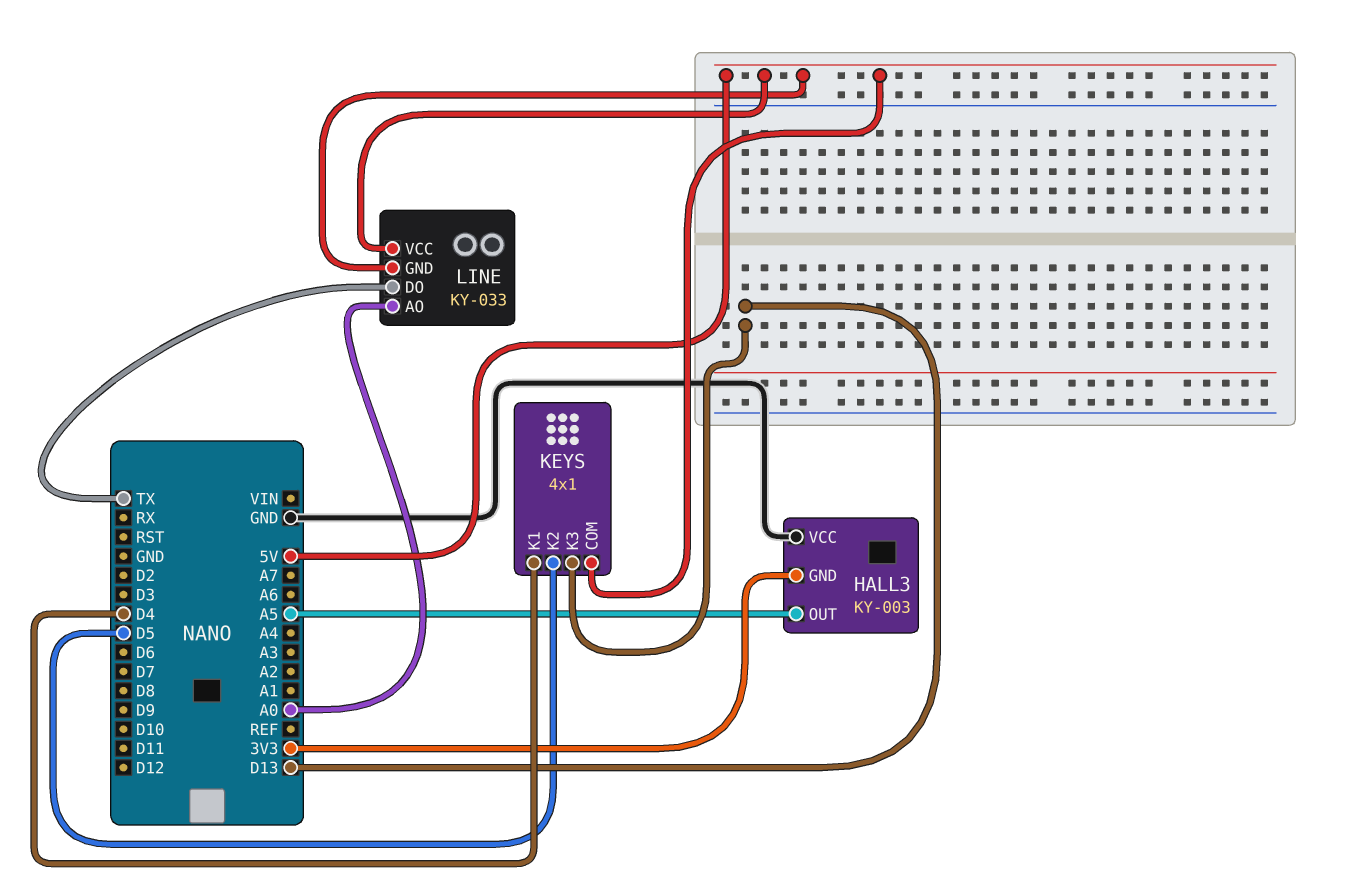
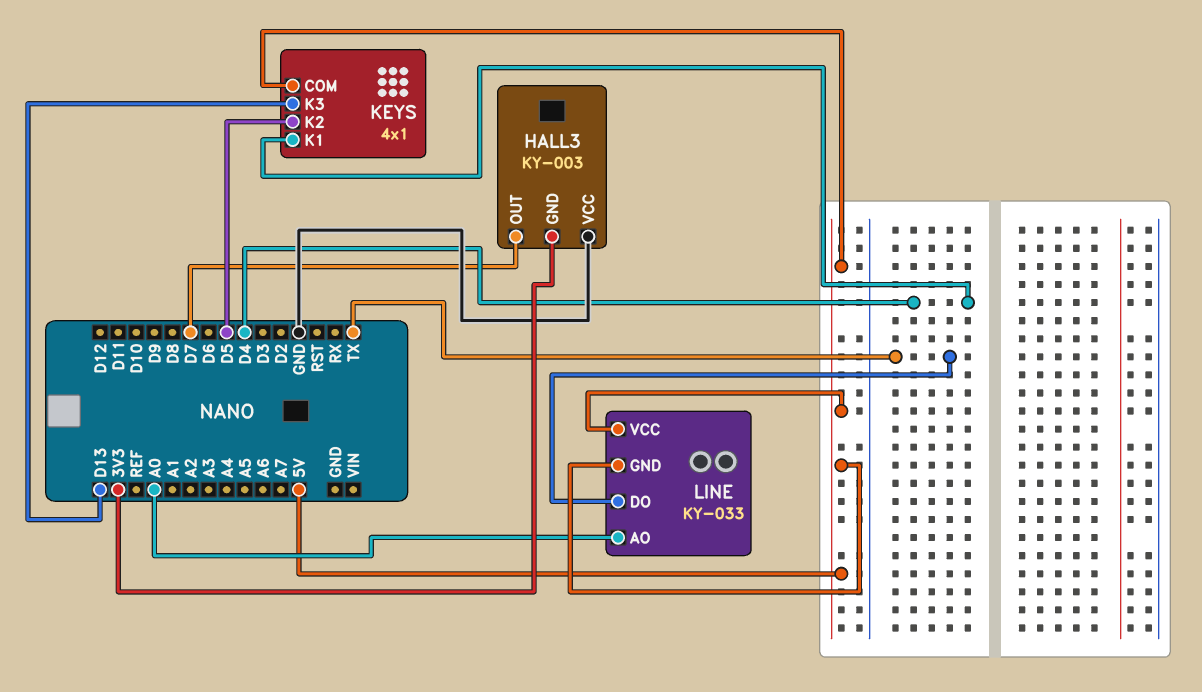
HALL3 pin OUT: A5 -> D7

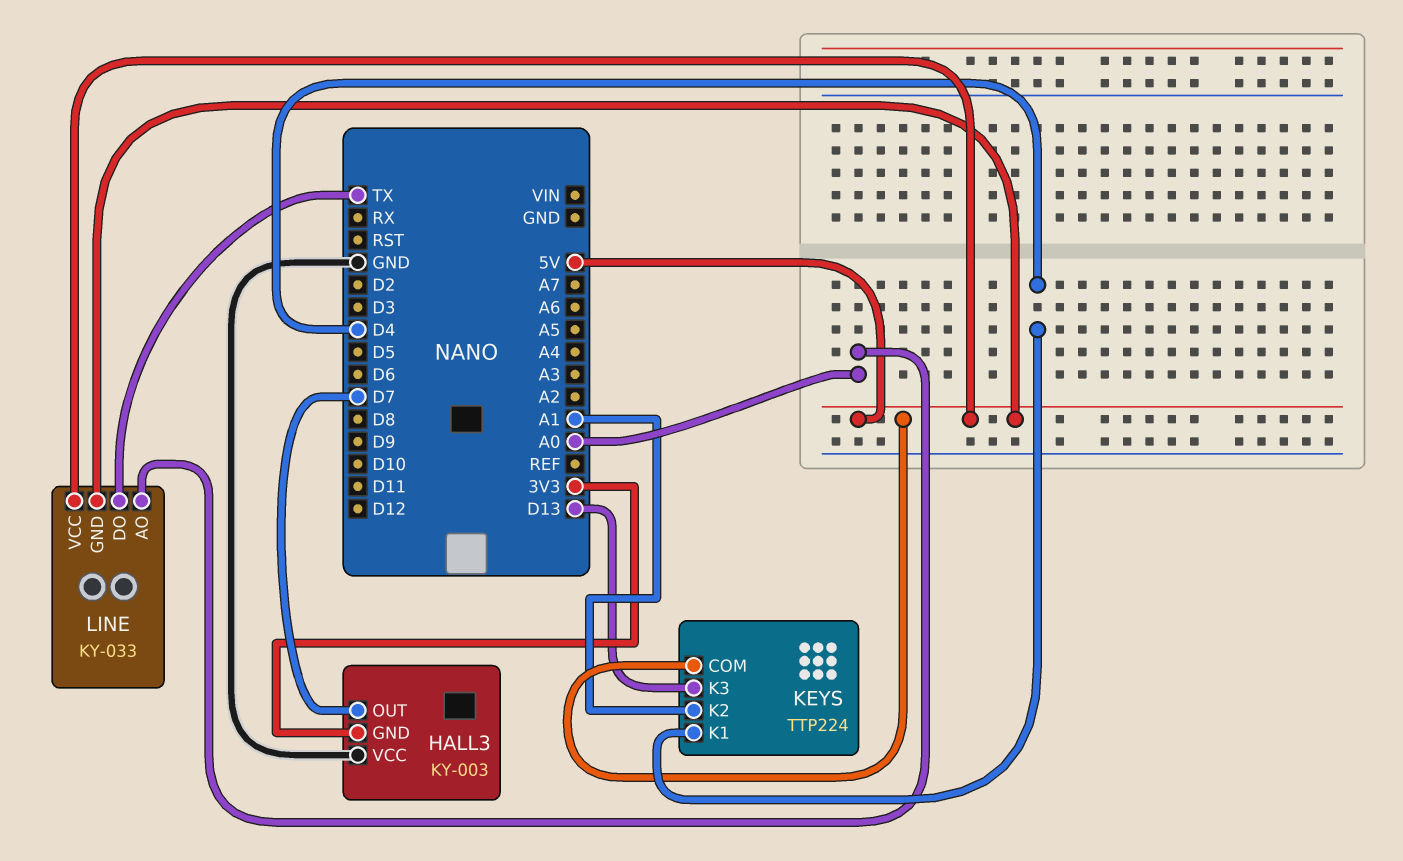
KEYS: 4x1 -> TTP224
KEYS pin K2: D5 -> A1

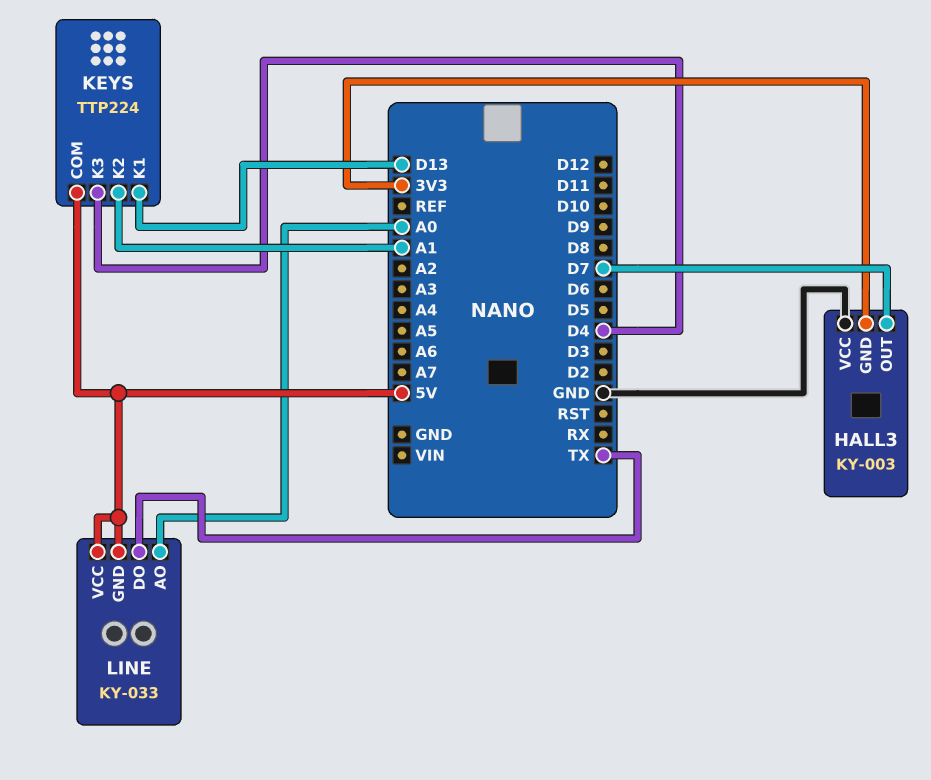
KEYS pin K1: D4 -> D13
KEYS pin K3: D13 -> D4

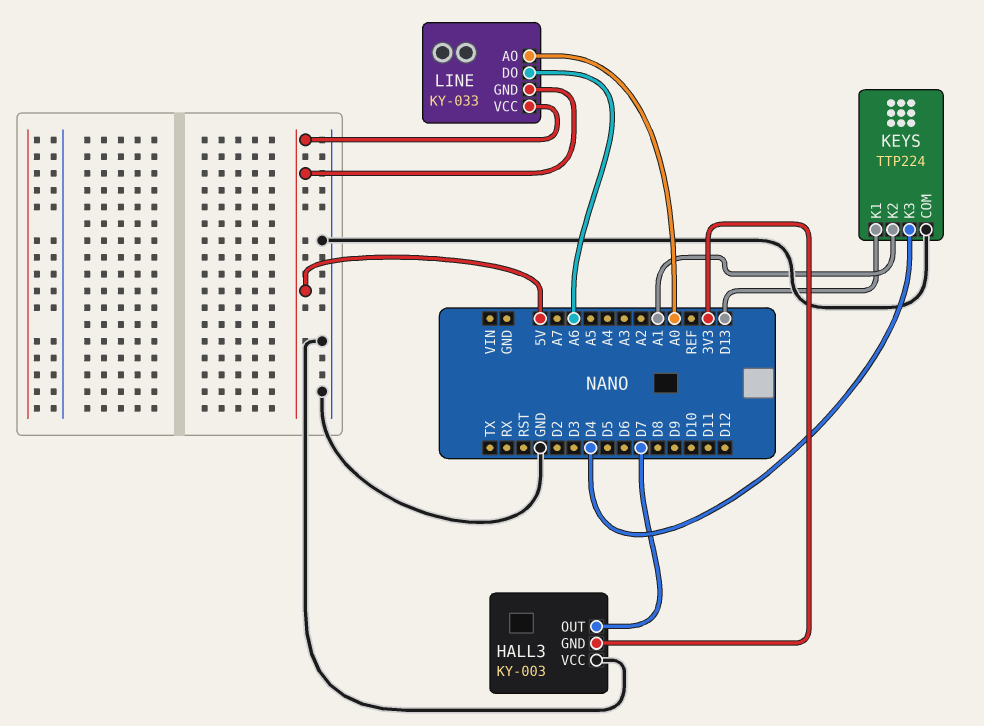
KEYS pin COM: 5V -> GND
LINE pin DO: TX -> A6

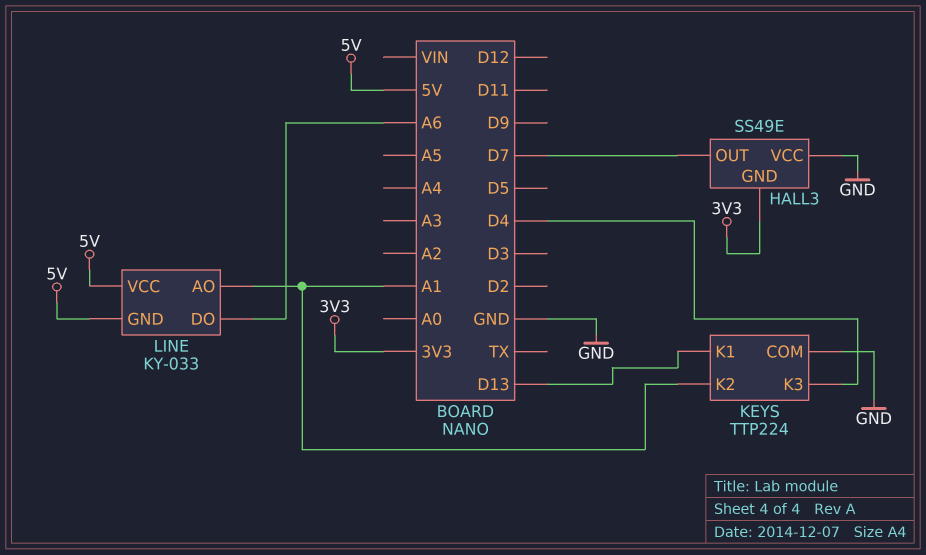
HALL3: KY-003 -> SS49E
LINE pin AO: A0 -> A1

